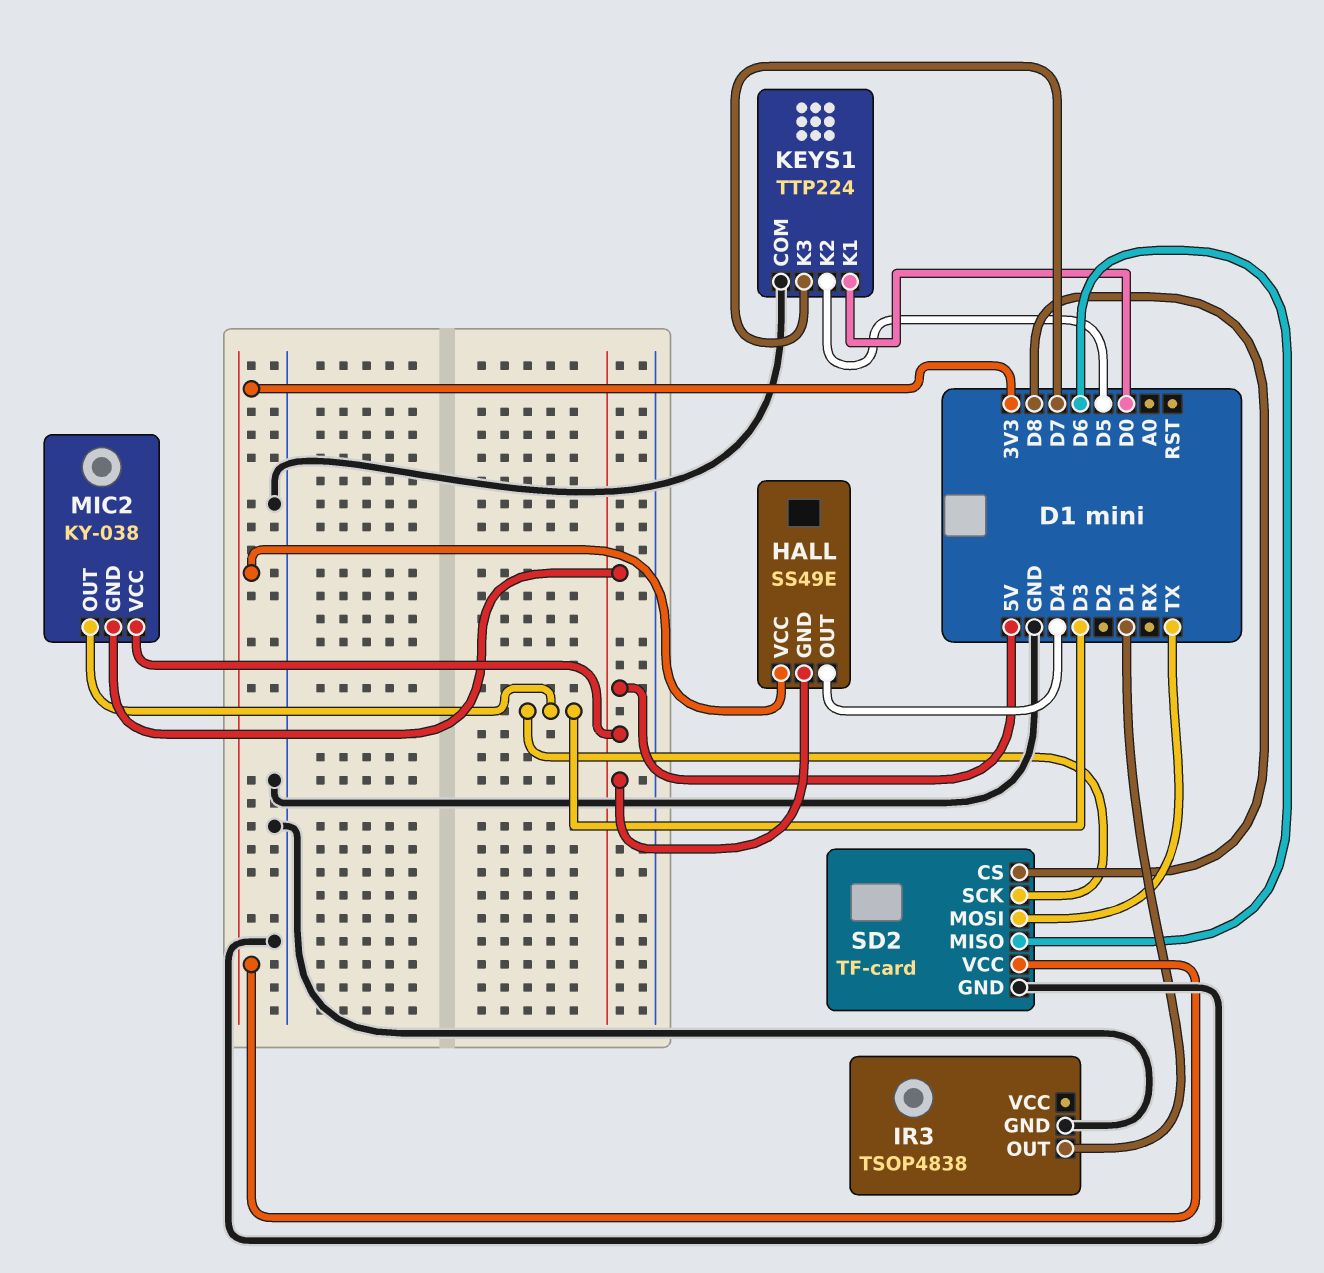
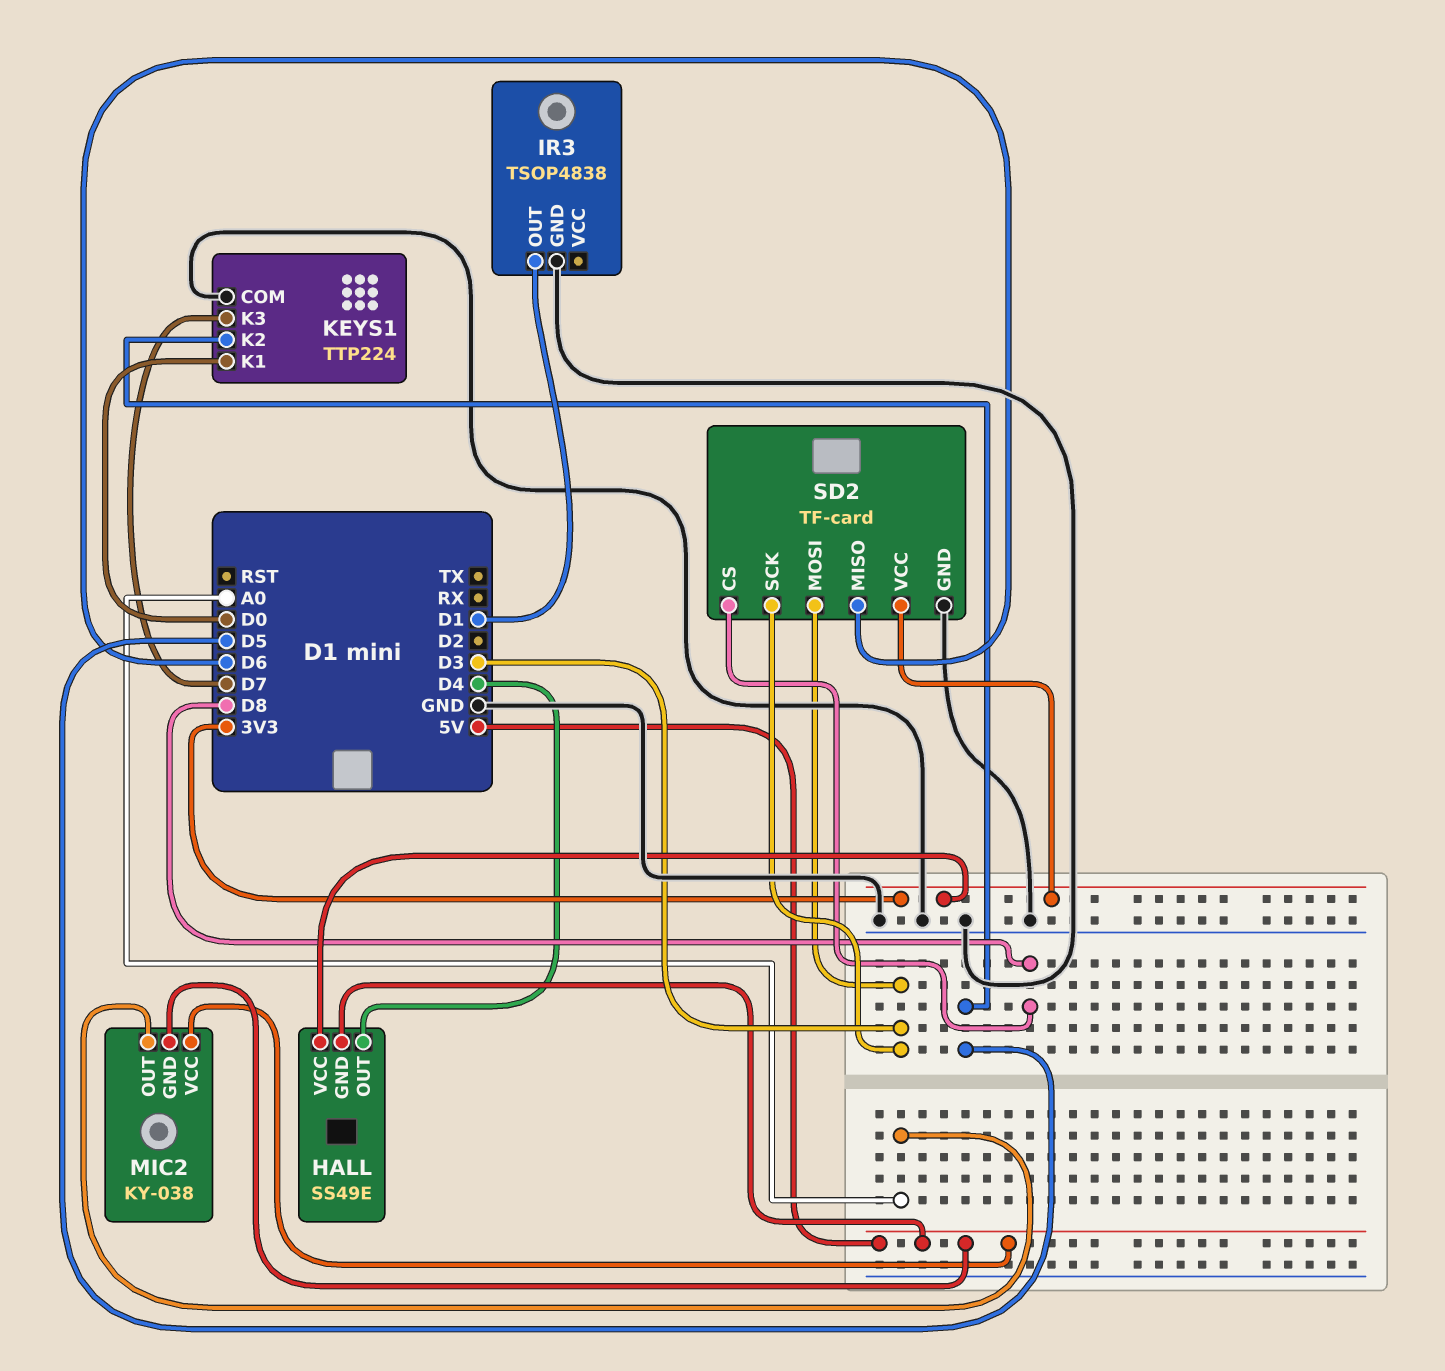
MIC2 pin OUT: D3 -> A0
SD2 pin MOSI: TX -> D3

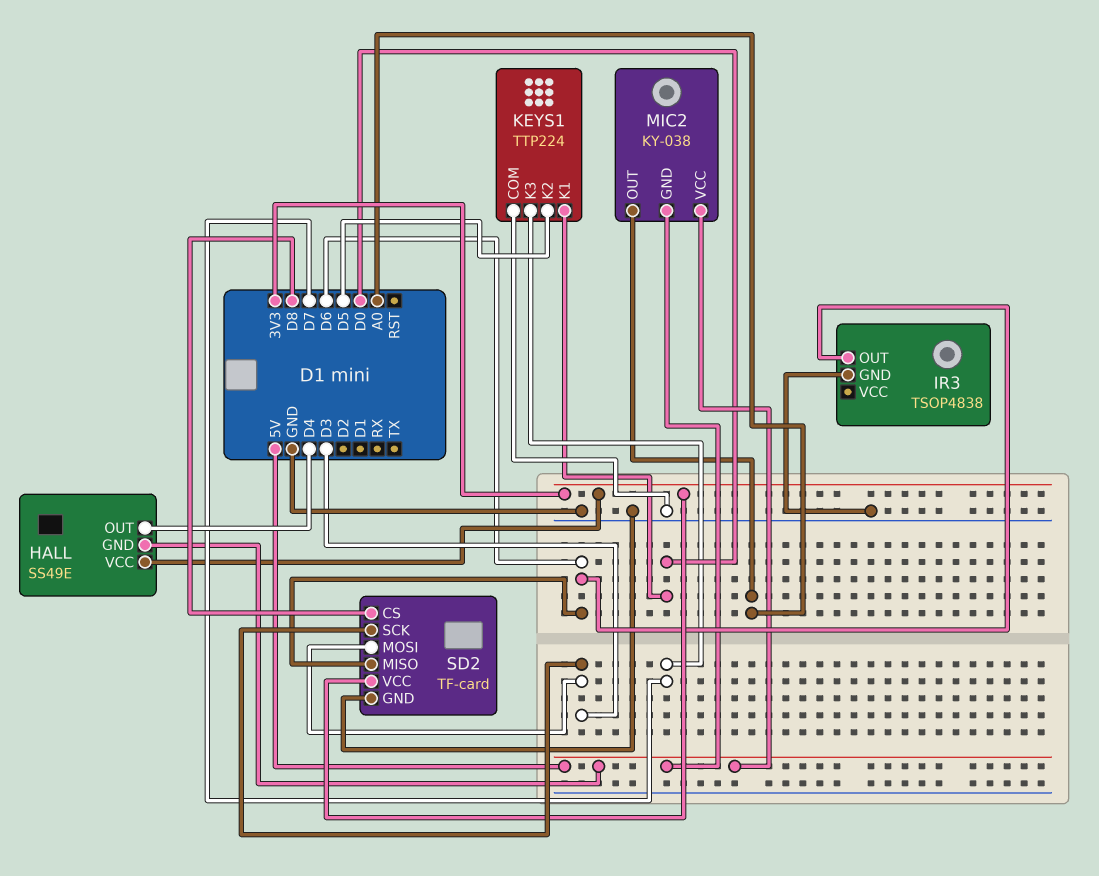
IR3 pin OUT: D1 -> D6

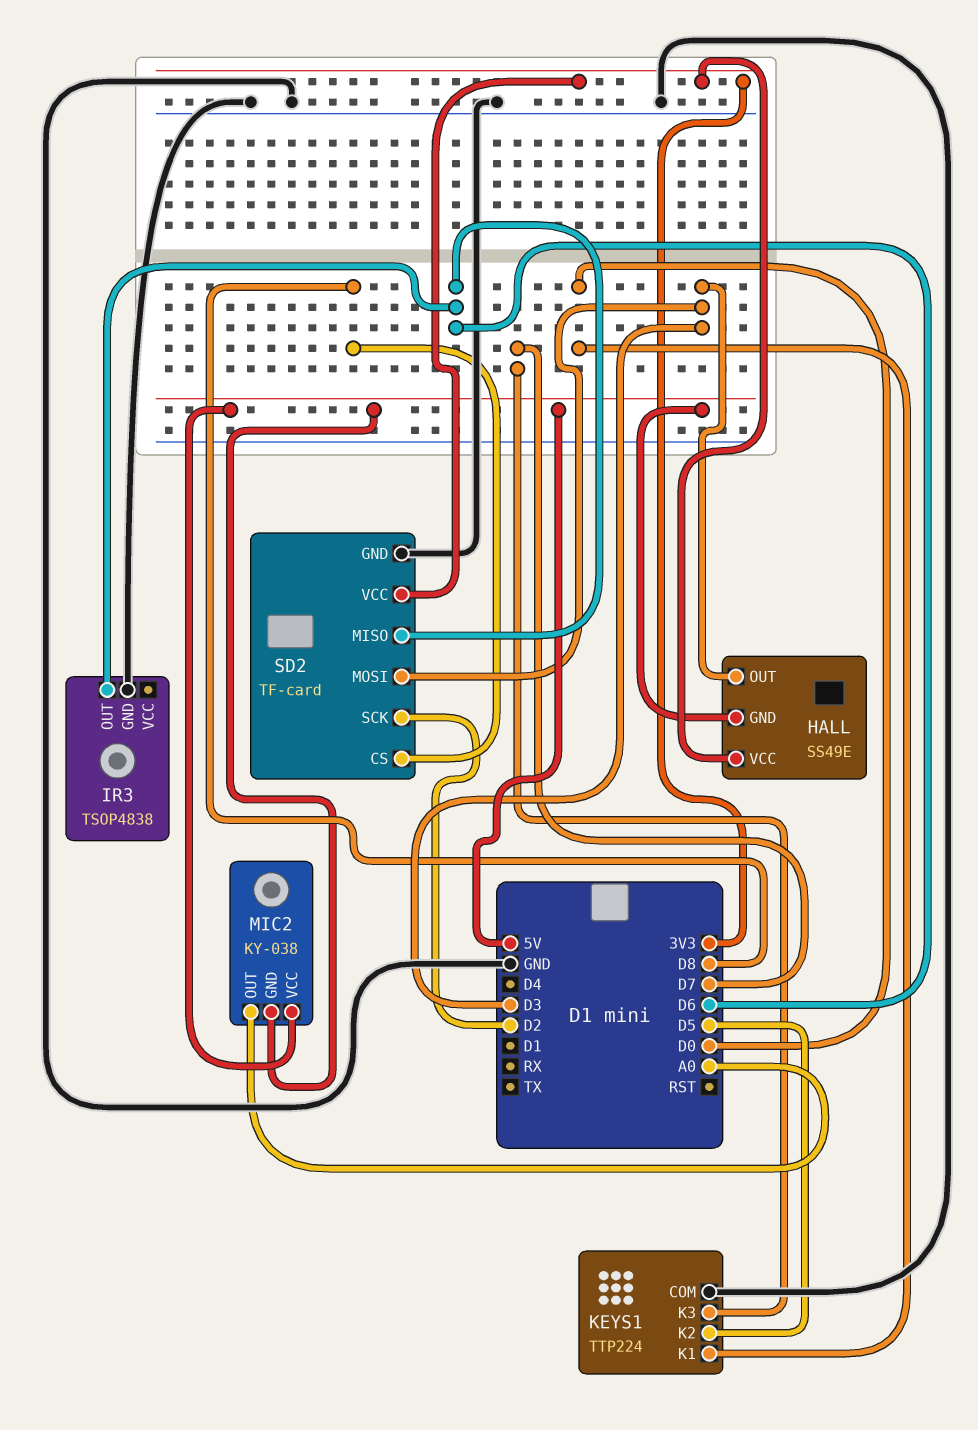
HALL pin OUT: D4 -> D3
SD2 pin SCK: D3 -> D2

